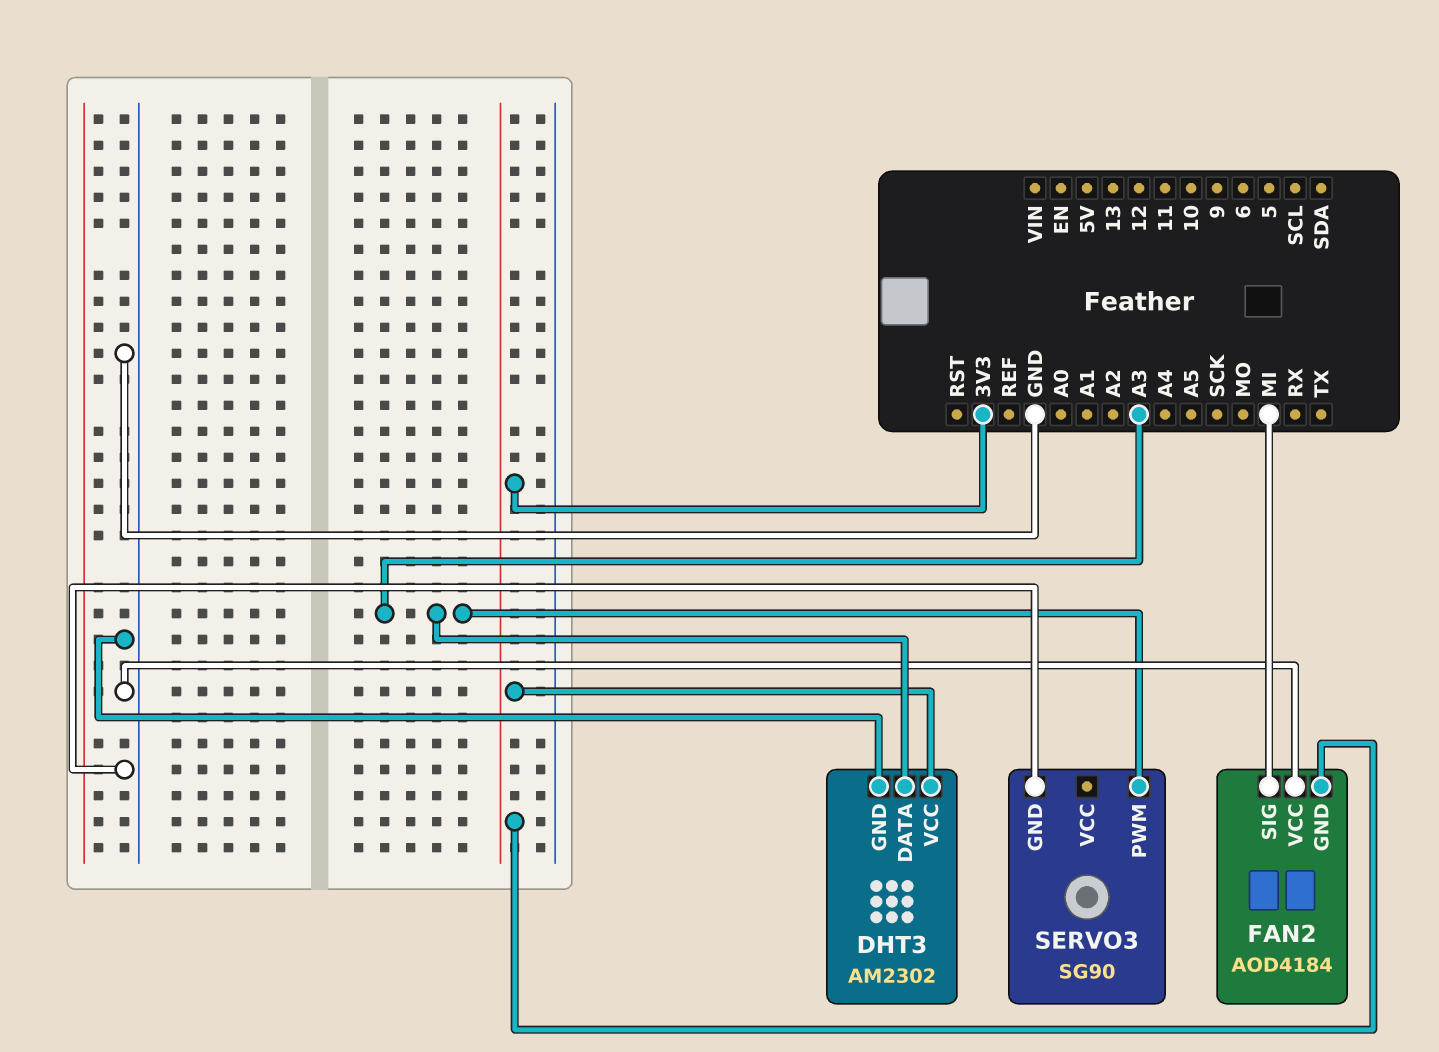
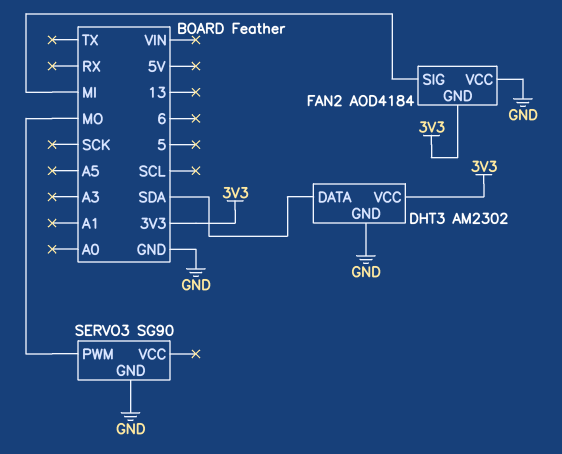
DHT3 pin DATA: A3 -> SDA
SERVO3 pin PWM: A3 -> MO

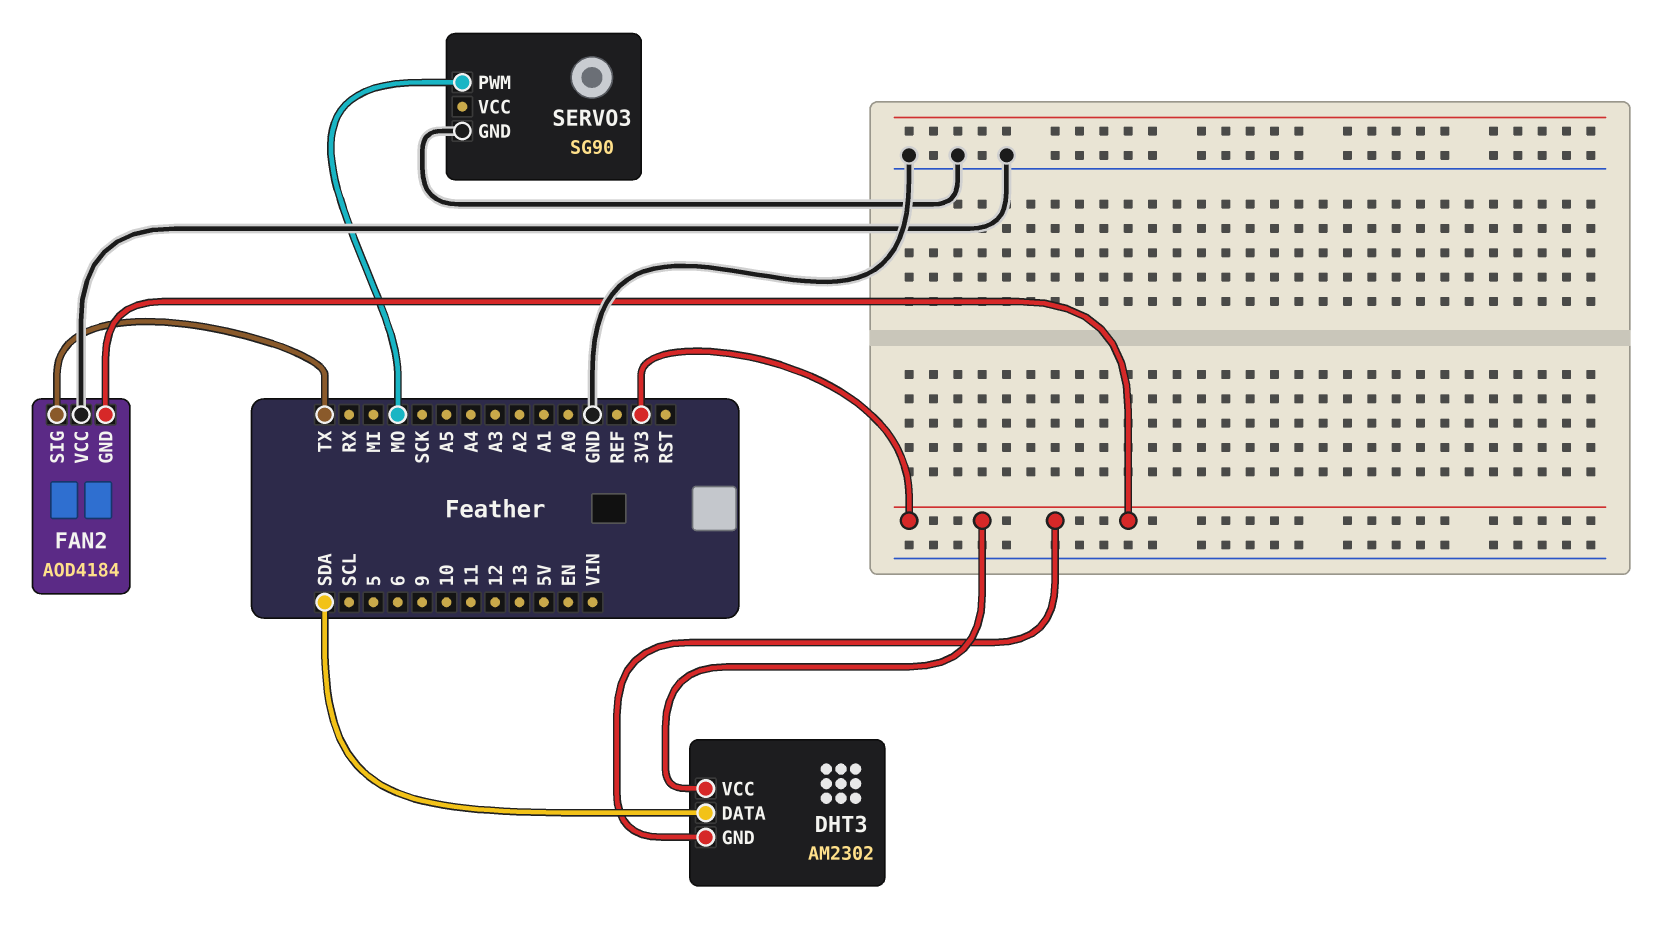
DHT3 pin GND: GND -> 3V3
FAN2 pin SIG: MI -> TX

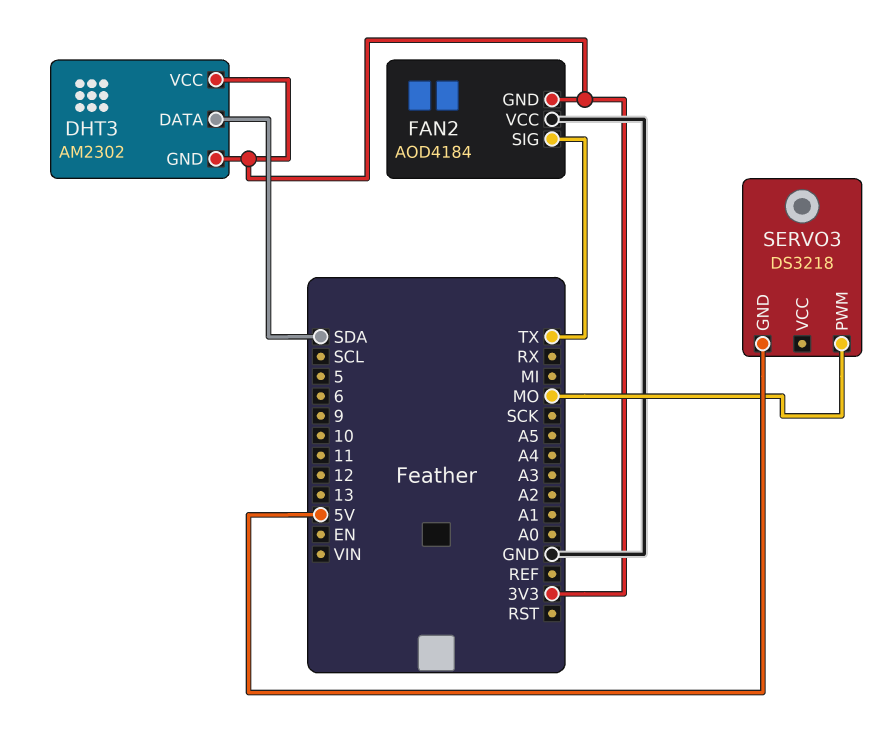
SERVO3: SG90 -> DS3218
SERVO3 pin GND: GND -> 5V

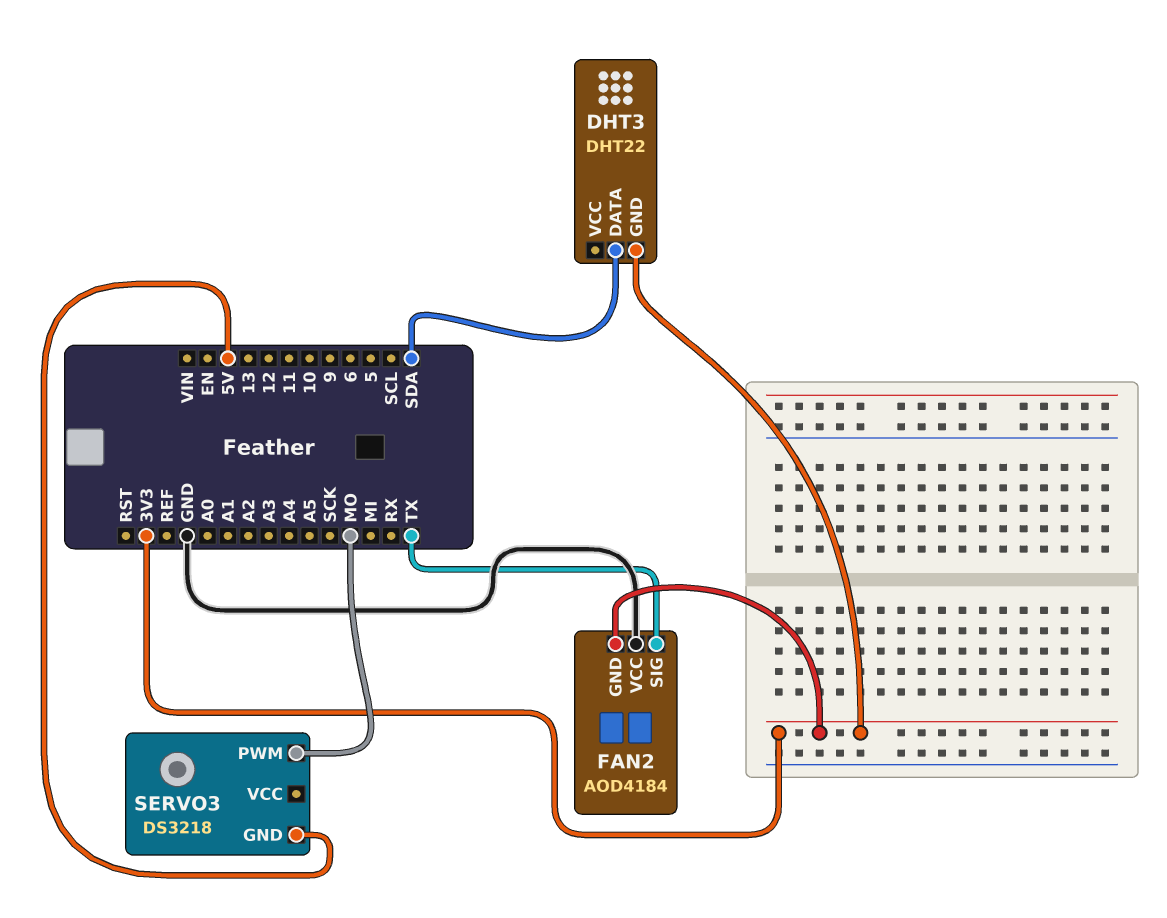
DHT3: AM2302 -> DHT22
DHT3 pin VCC: 3V3 -> none

